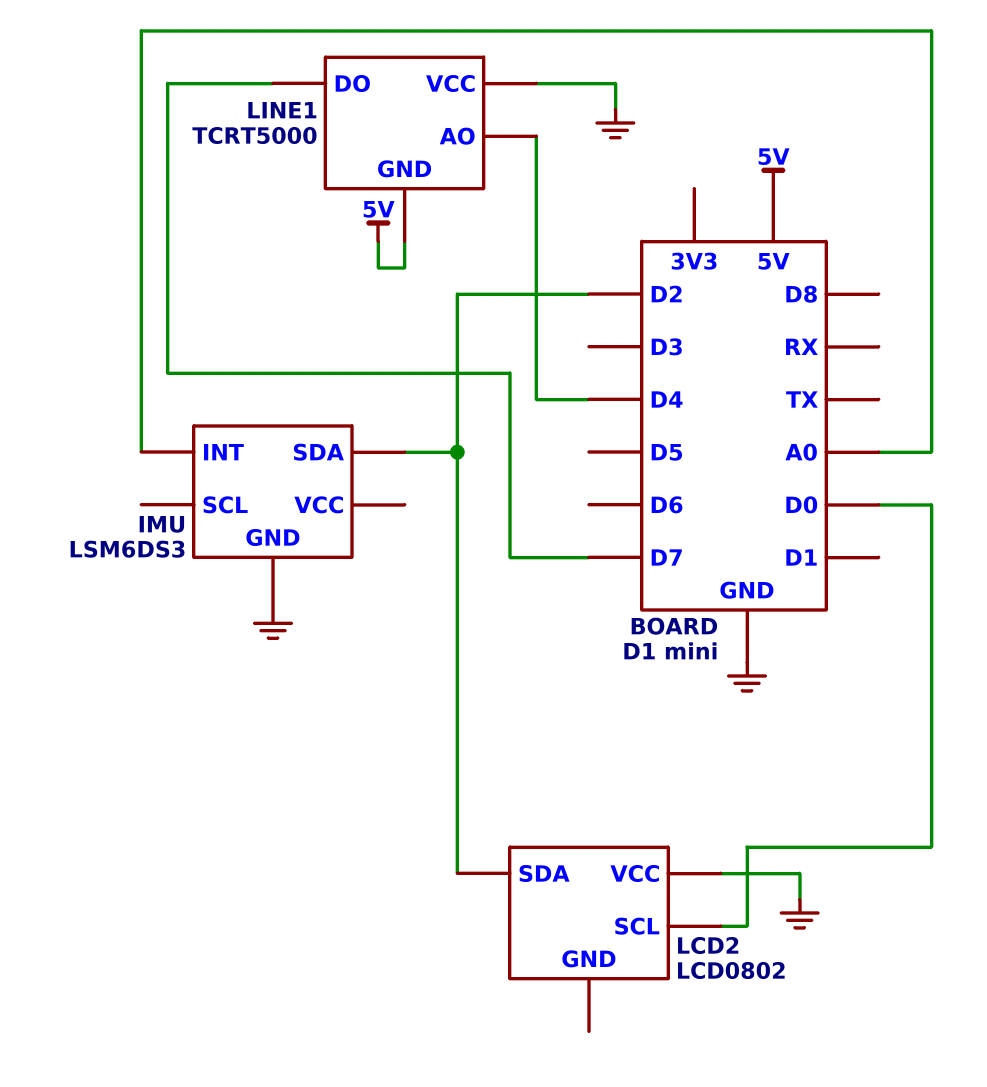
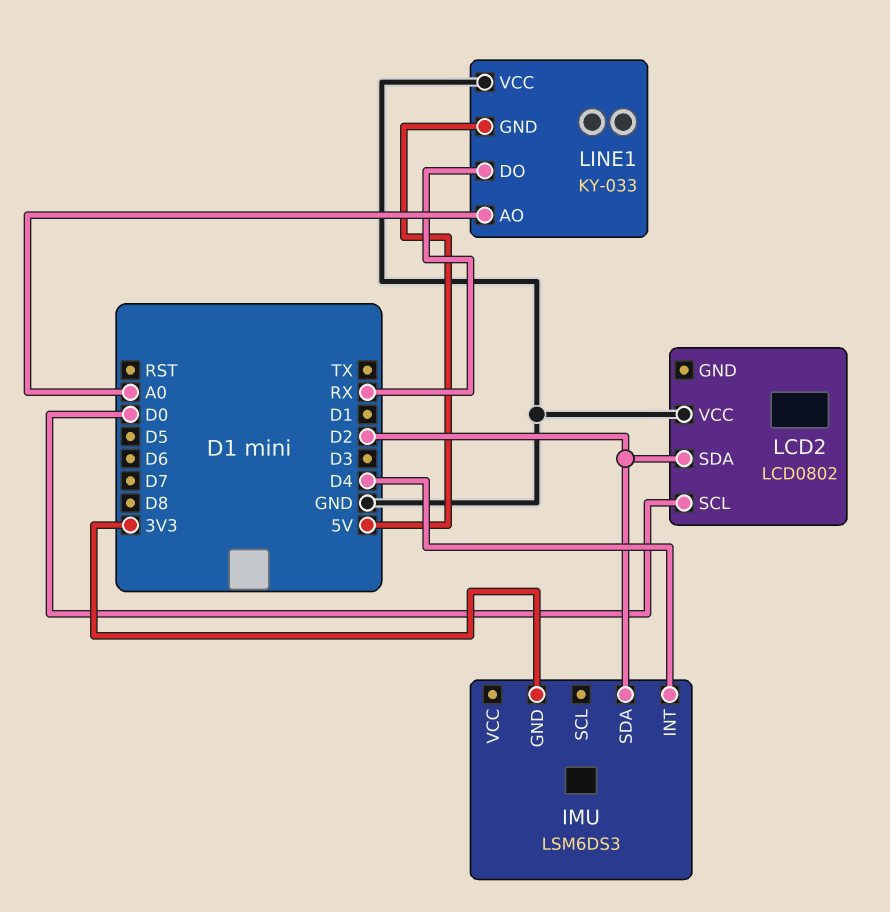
IMU pin GND: GND -> 3V3
IMU pin INT: A0 -> D4
LINE1: TCRT5000 -> KY-033
LINE1 pin AO: D4 -> A0
LINE1 pin DO: D7 -> RX

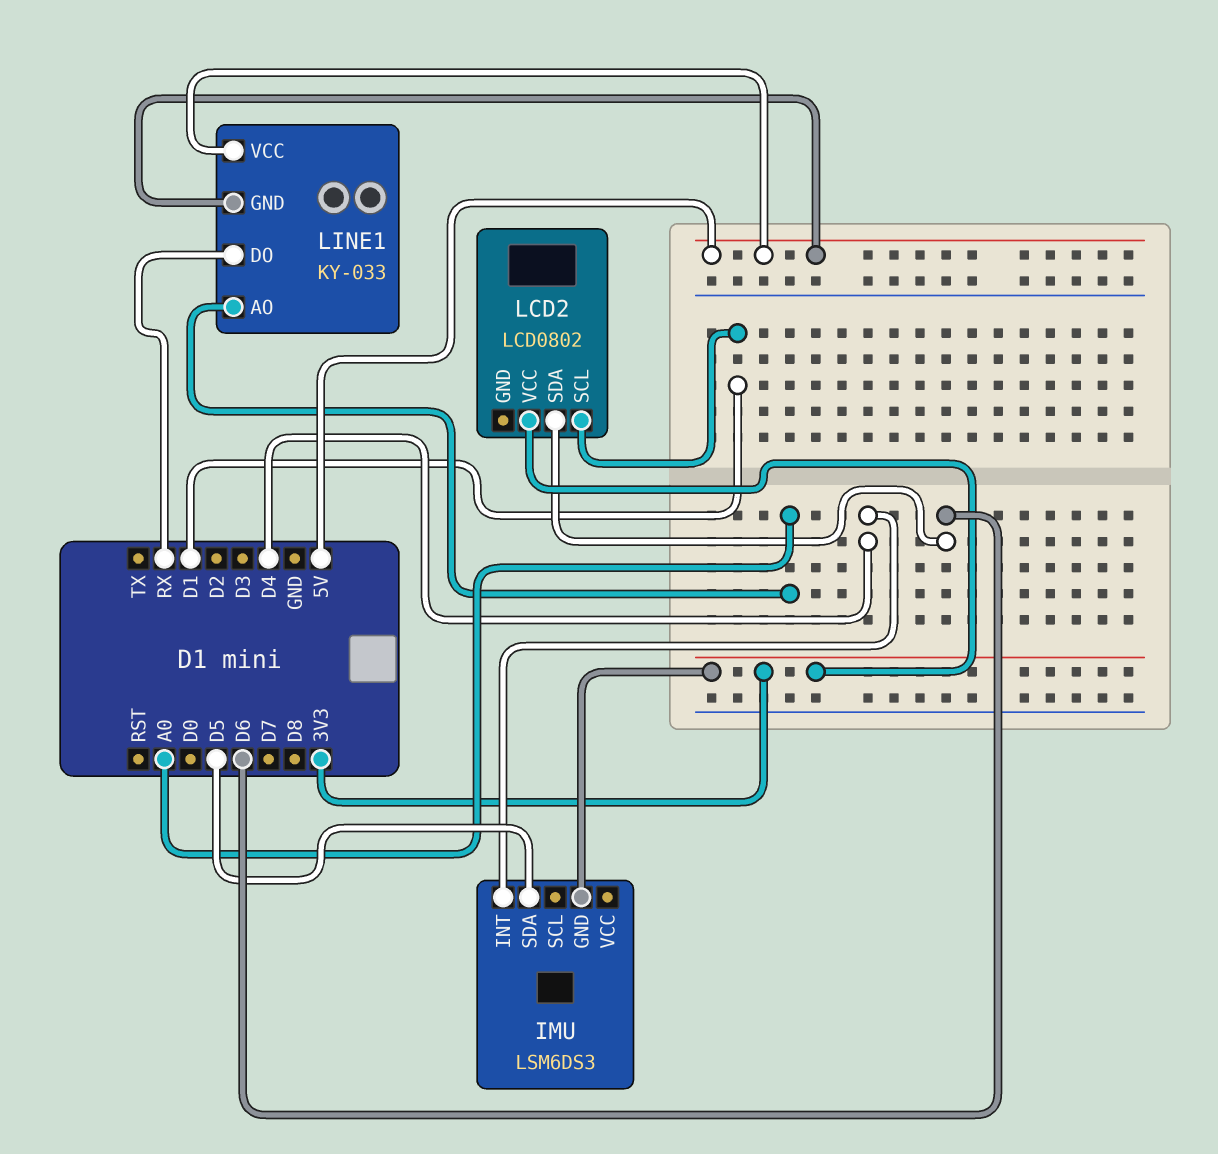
IMU pin SDA: D2 -> D5
LCD2 pin SCL: D0 -> D1
LCD2 pin SDA: D2 -> D6
LCD2 pin VCC: GND -> 3V3
LINE1 pin VCC: GND -> 5V

